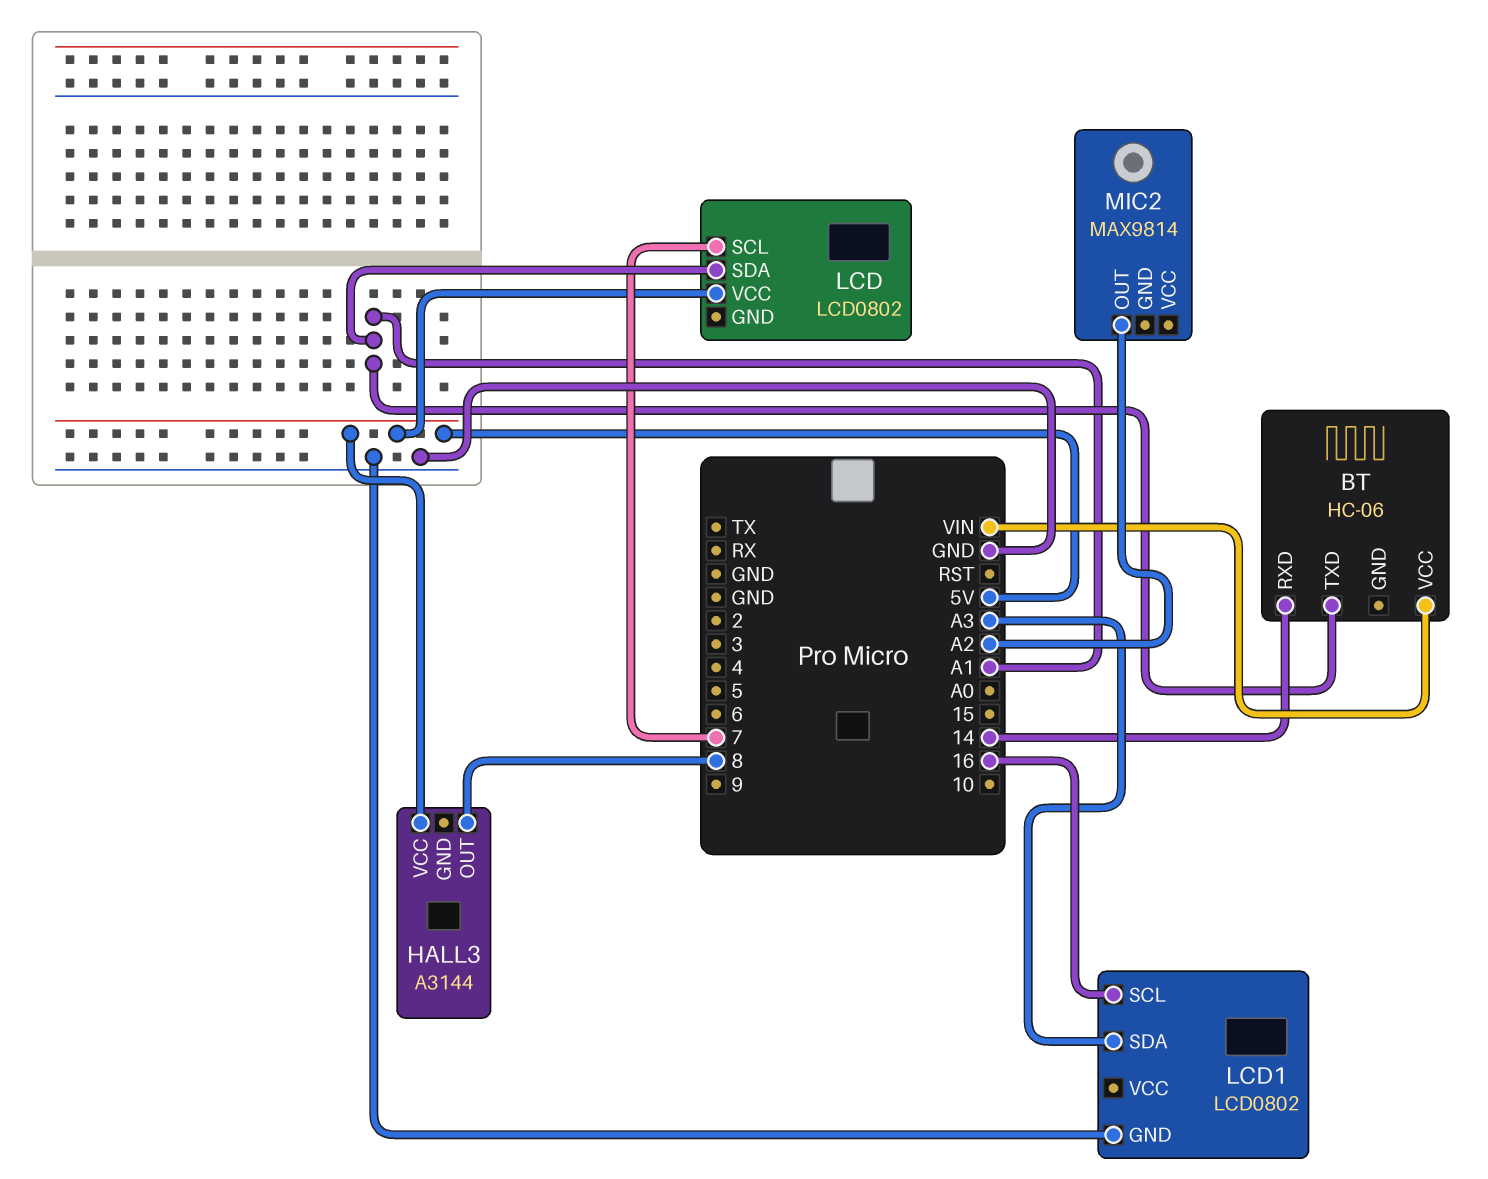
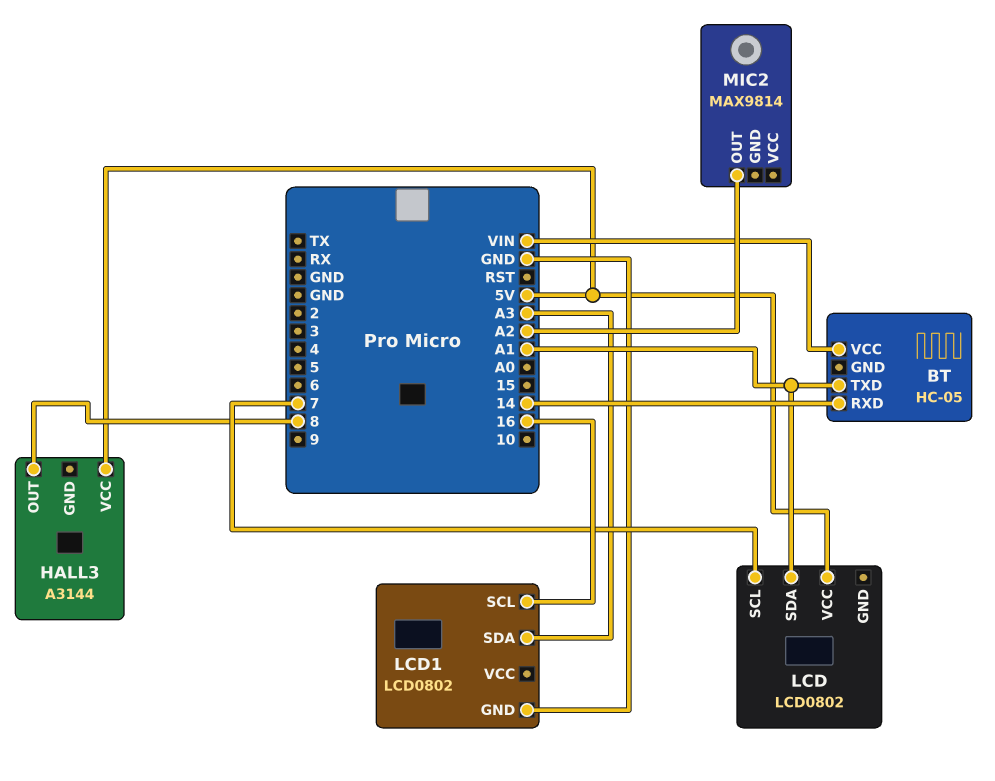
BT: HC-06 -> HC-05

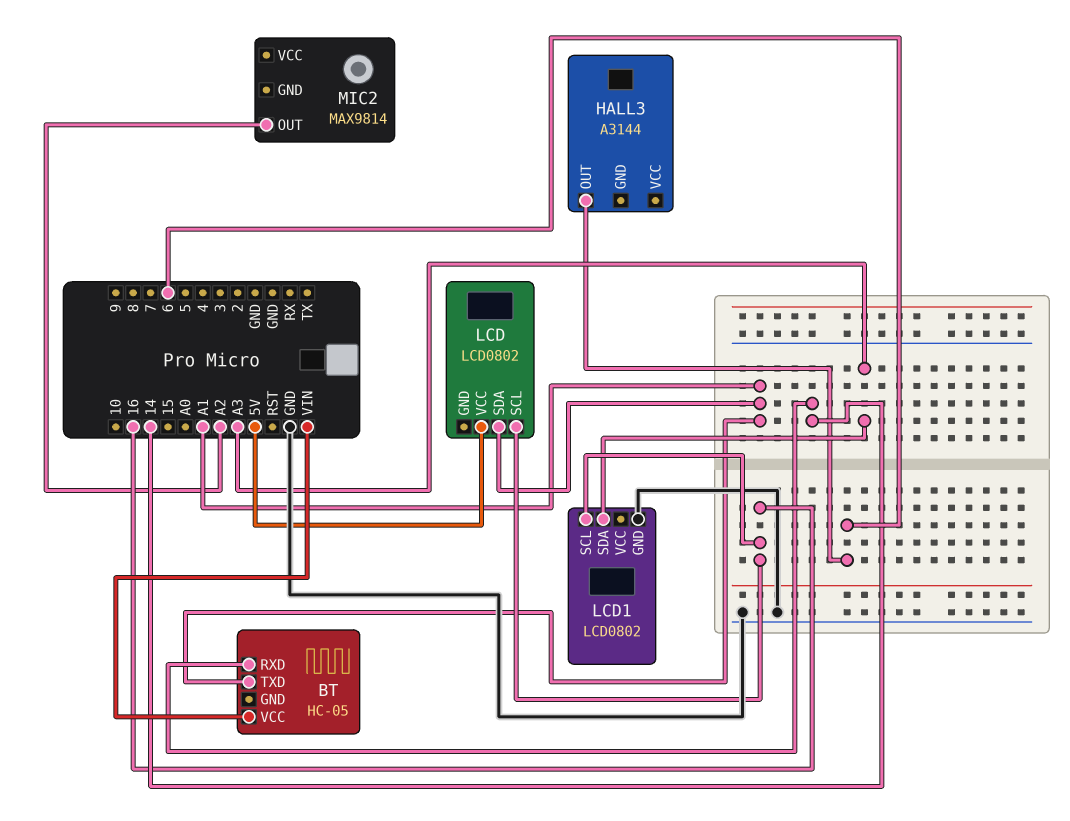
HALL3 pin OUT: 8 -> 6
HALL3 pin VCC: 5V -> none
LCD pin SCL: 7 -> 16

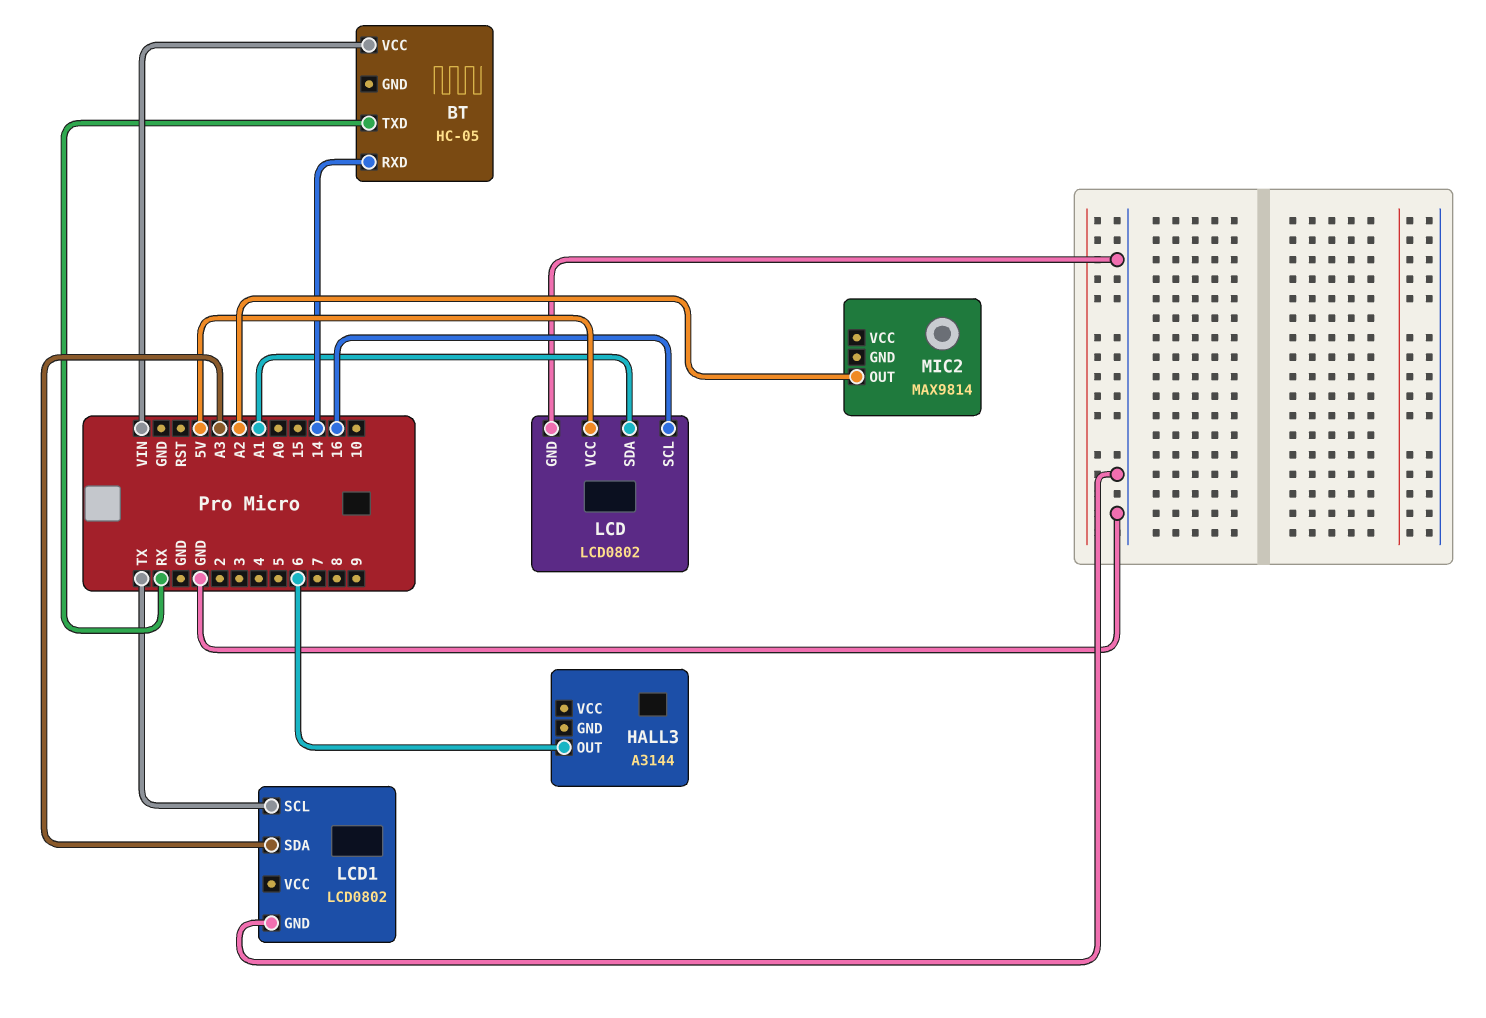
BT pin TXD: A1 -> RX
LCD pin GND: none -> GND
LCD1 pin SCL: 16 -> TX

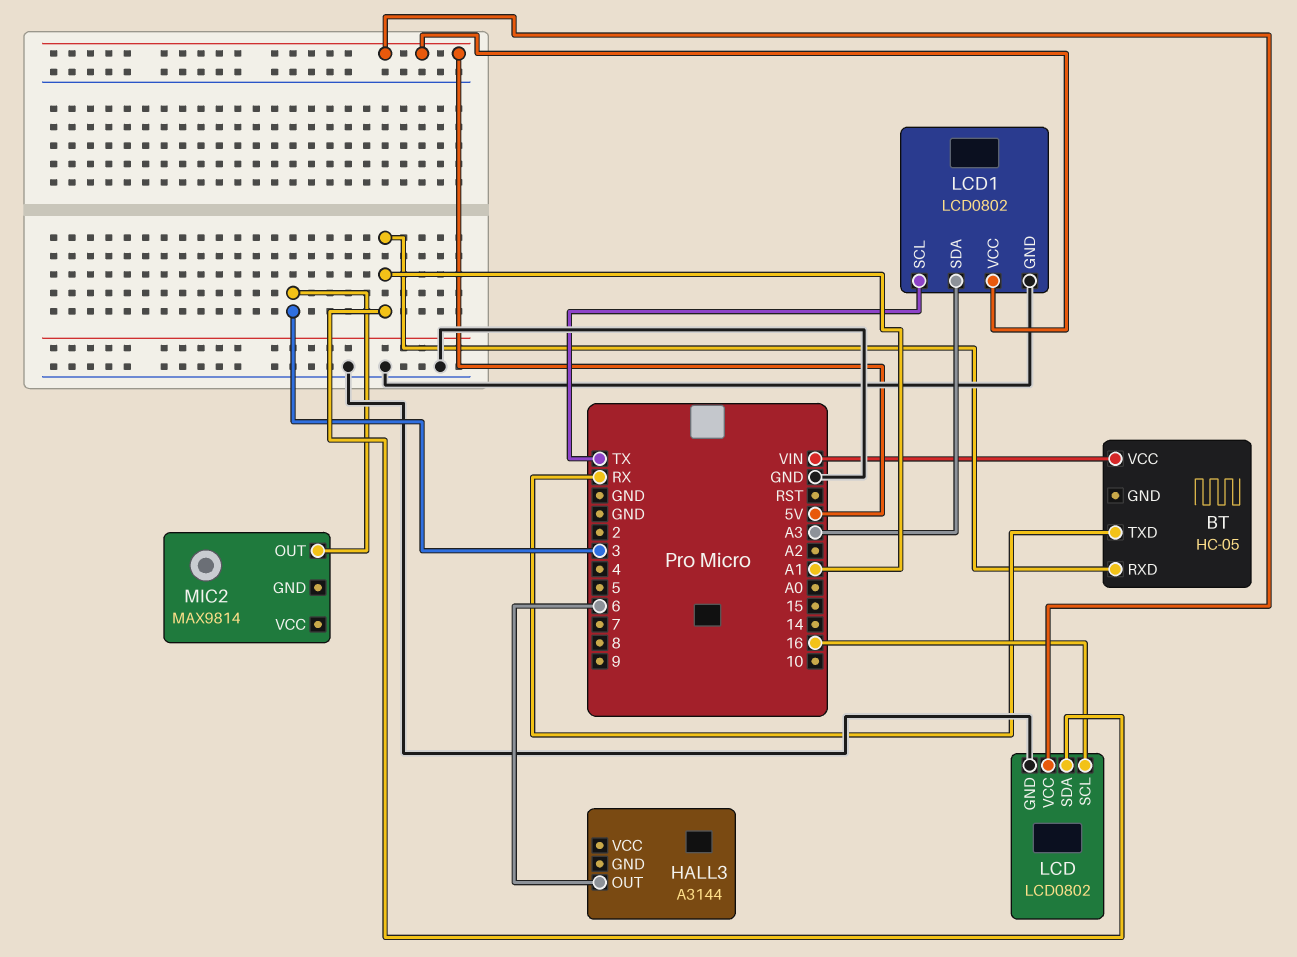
BT pin RXD: 14 -> A1
LCD1 pin VCC: none -> 5V
MIC2 pin OUT: A2 -> 3

